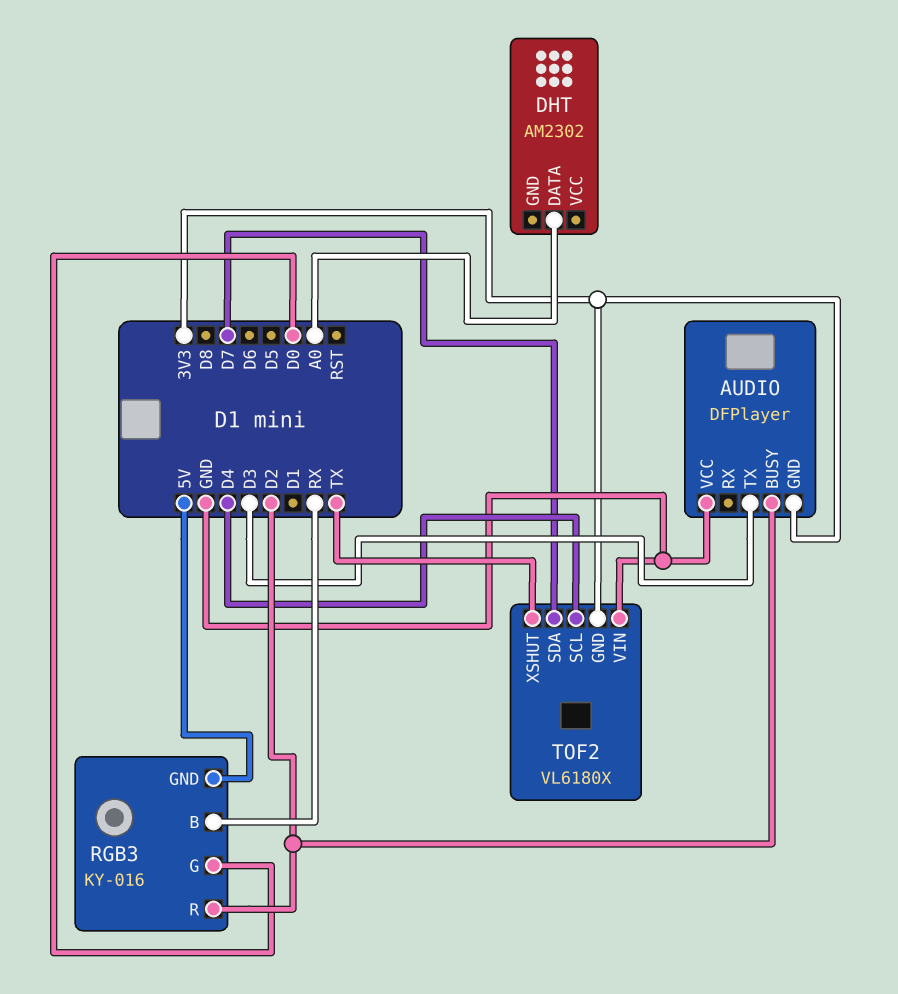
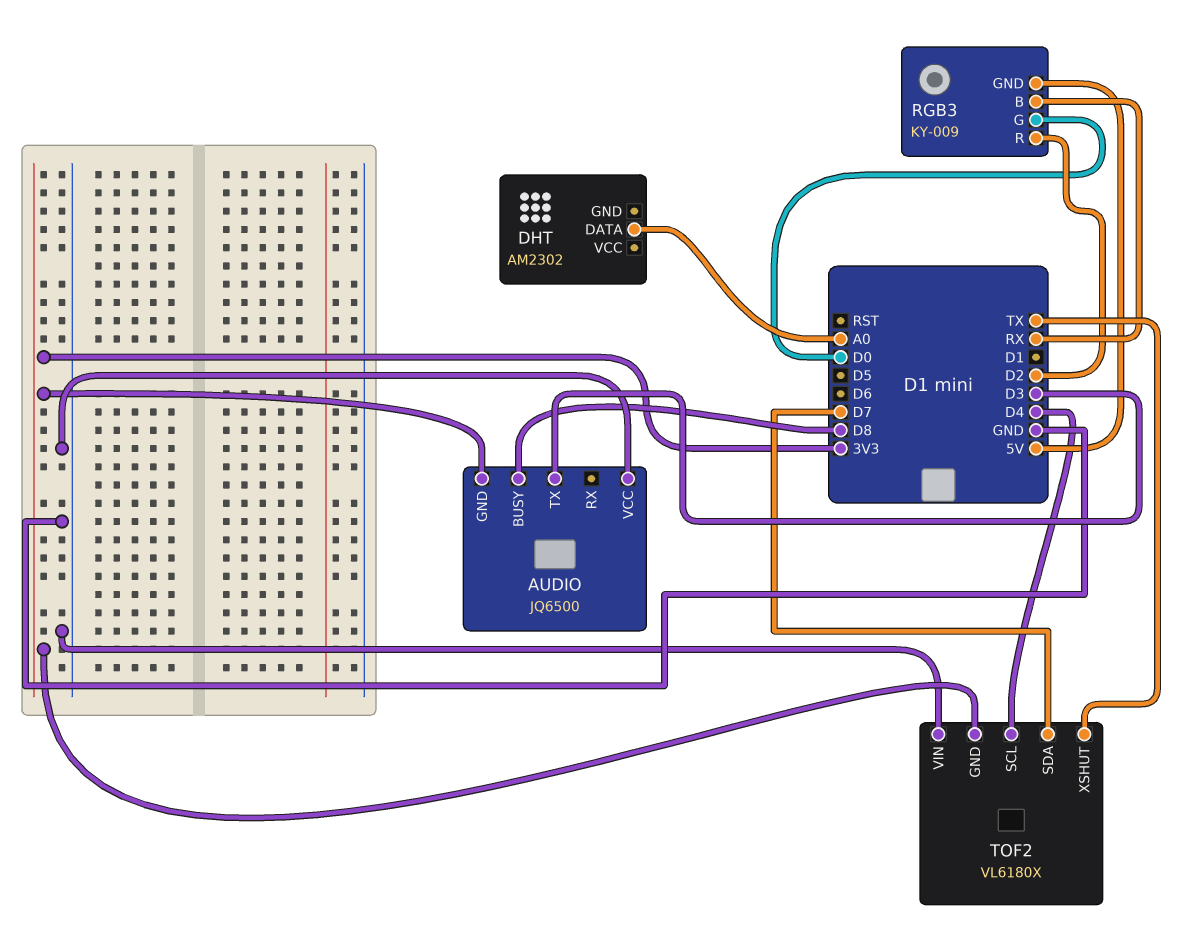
AUDIO: DFPlayer -> JQ6500
AUDIO pin BUSY: D2 -> D8
RGB3: KY-016 -> KY-009

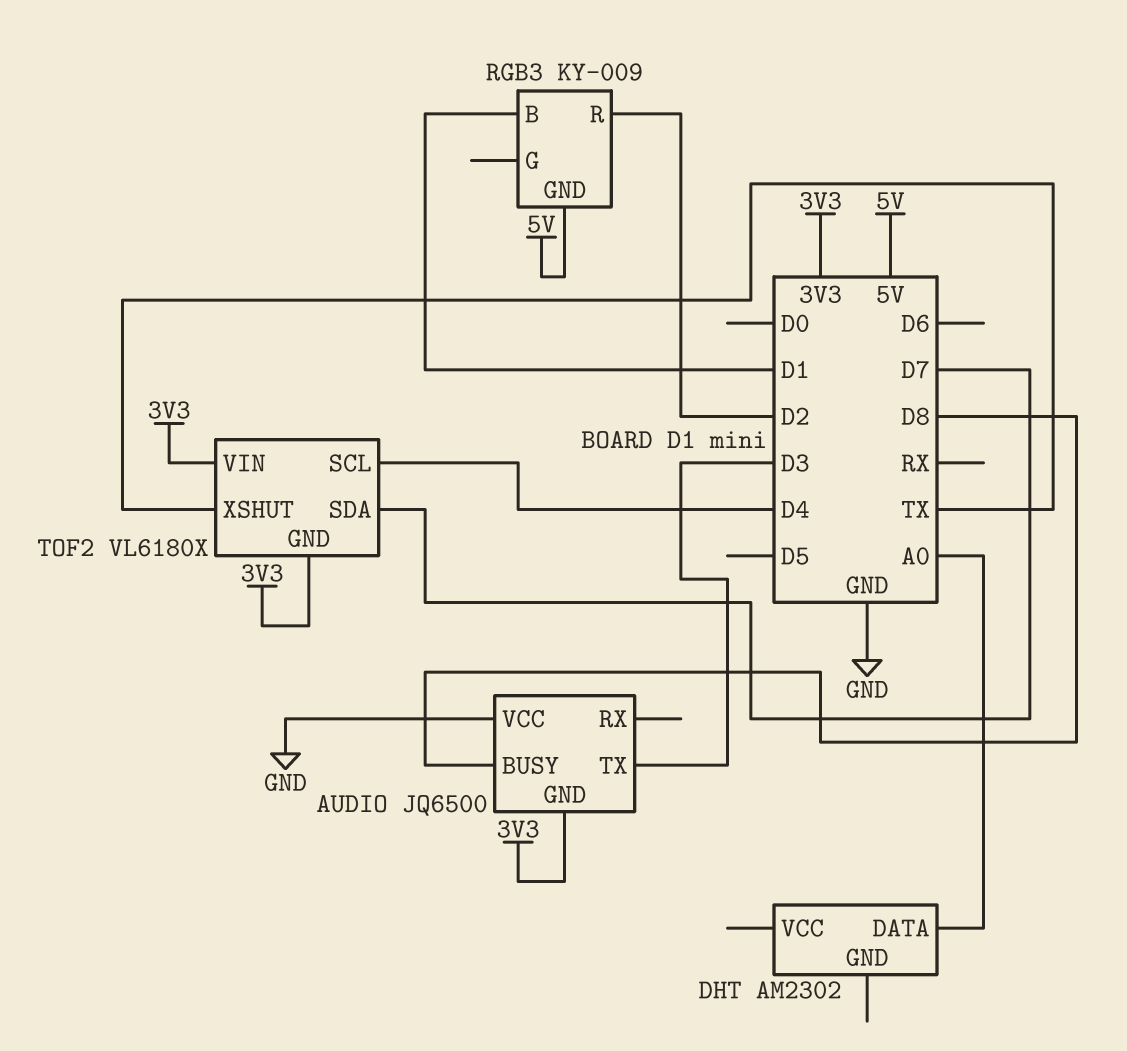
RGB3 pin B: RX -> D1
RGB3 pin G: D0 -> none
TOF2 pin VIN: GND -> 3V3

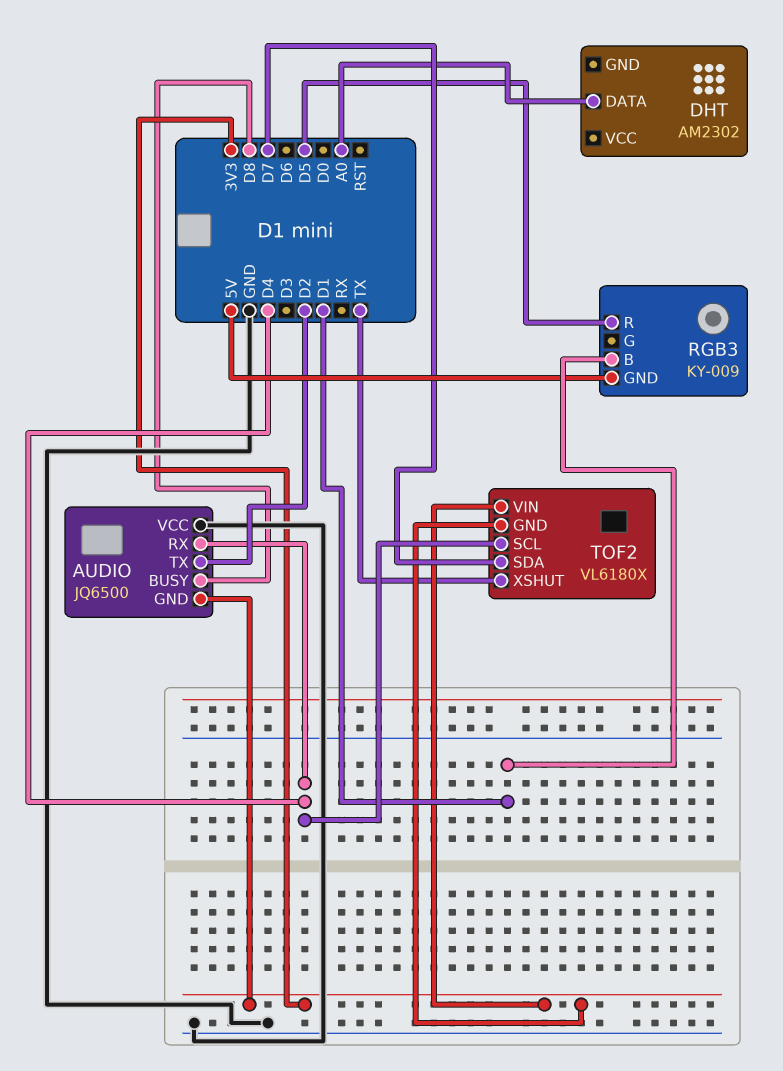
AUDIO pin RX: none -> D4
AUDIO pin TX: D3 -> D2
RGB3 pin R: D2 -> D5

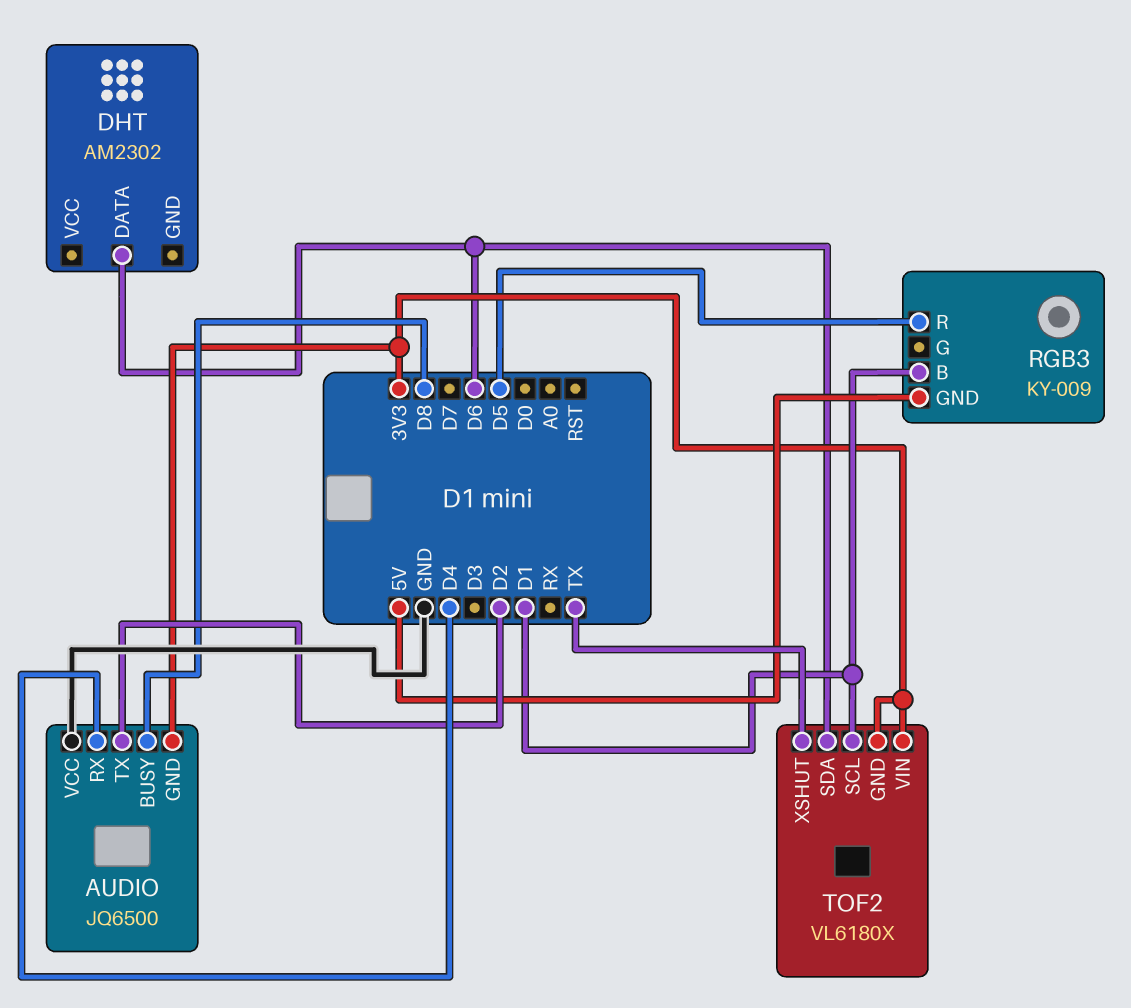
DHT pin DATA: A0 -> D6
TOF2 pin SCL: D4 -> D1
TOF2 pin SDA: D7 -> D6

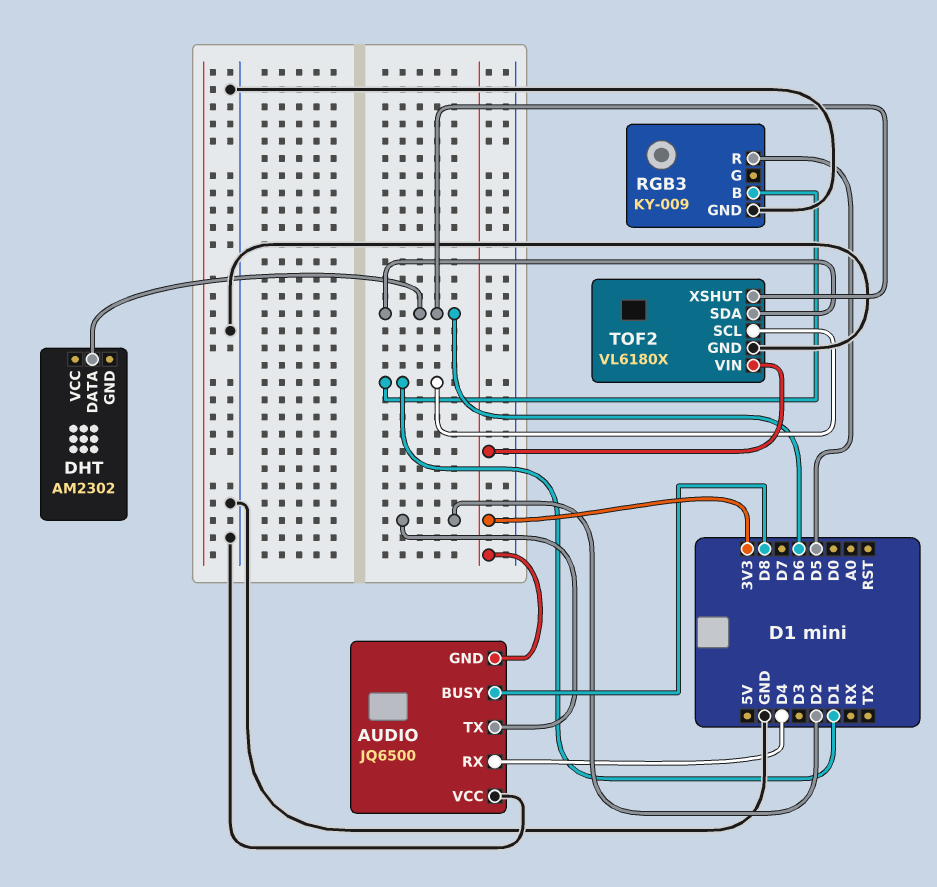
RGB3 pin GND: 5V -> GND
TOF2 pin GND: 3V3 -> GND
TOF2 pin XSHUT: TX -> D6

